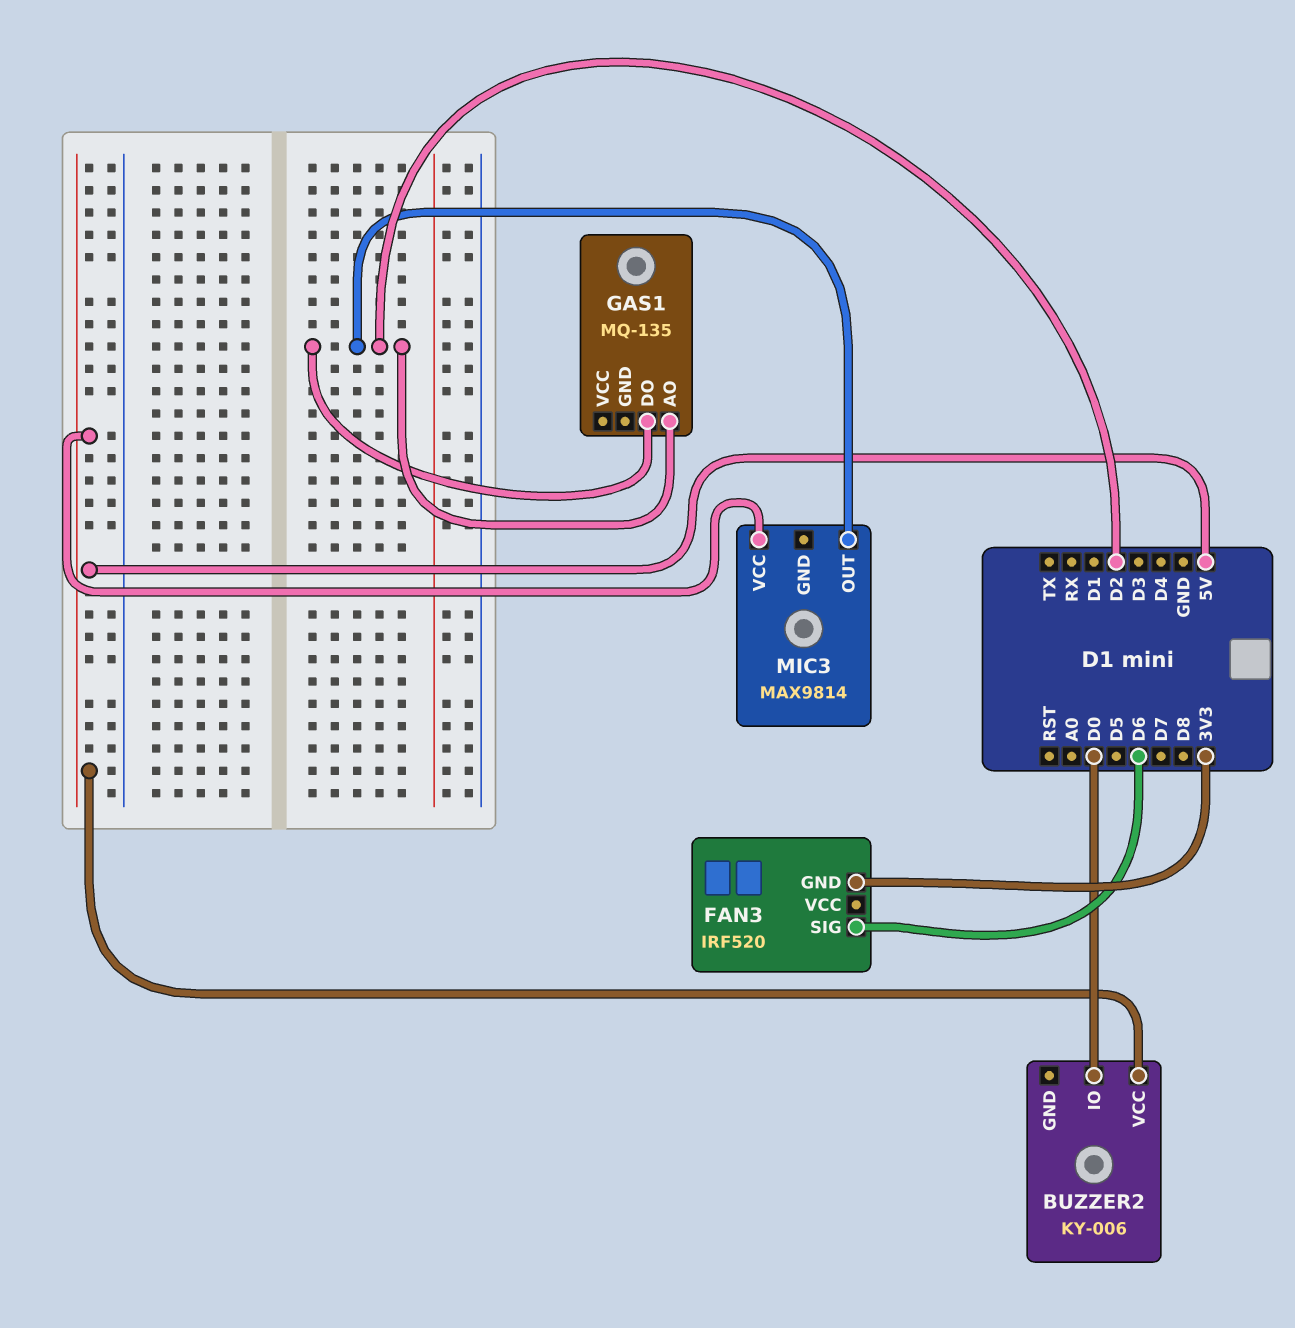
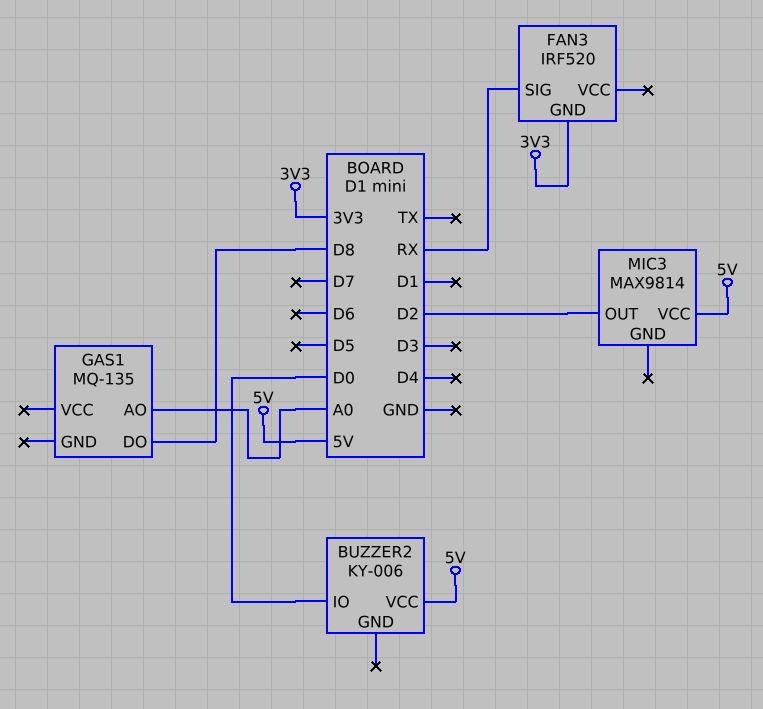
FAN3 pin SIG: D6 -> RX
GAS1 pin AO: D2 -> A0
GAS1 pin DO: D2 -> D8

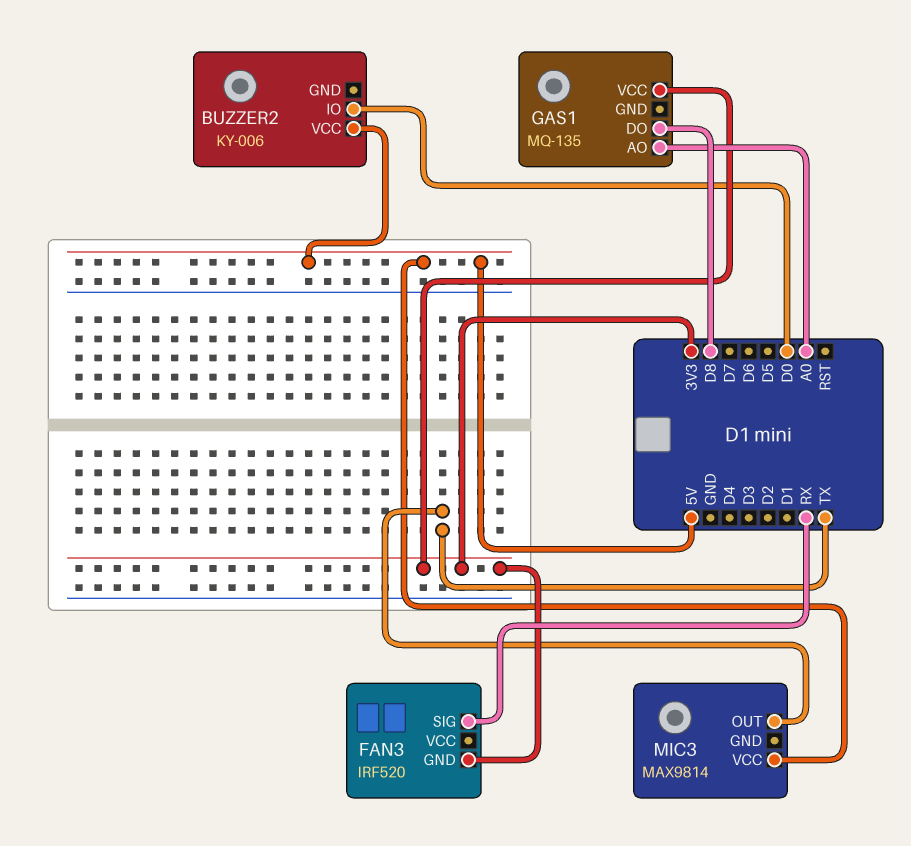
GAS1 pin VCC: none -> 3V3
MIC3 pin OUT: D2 -> TX

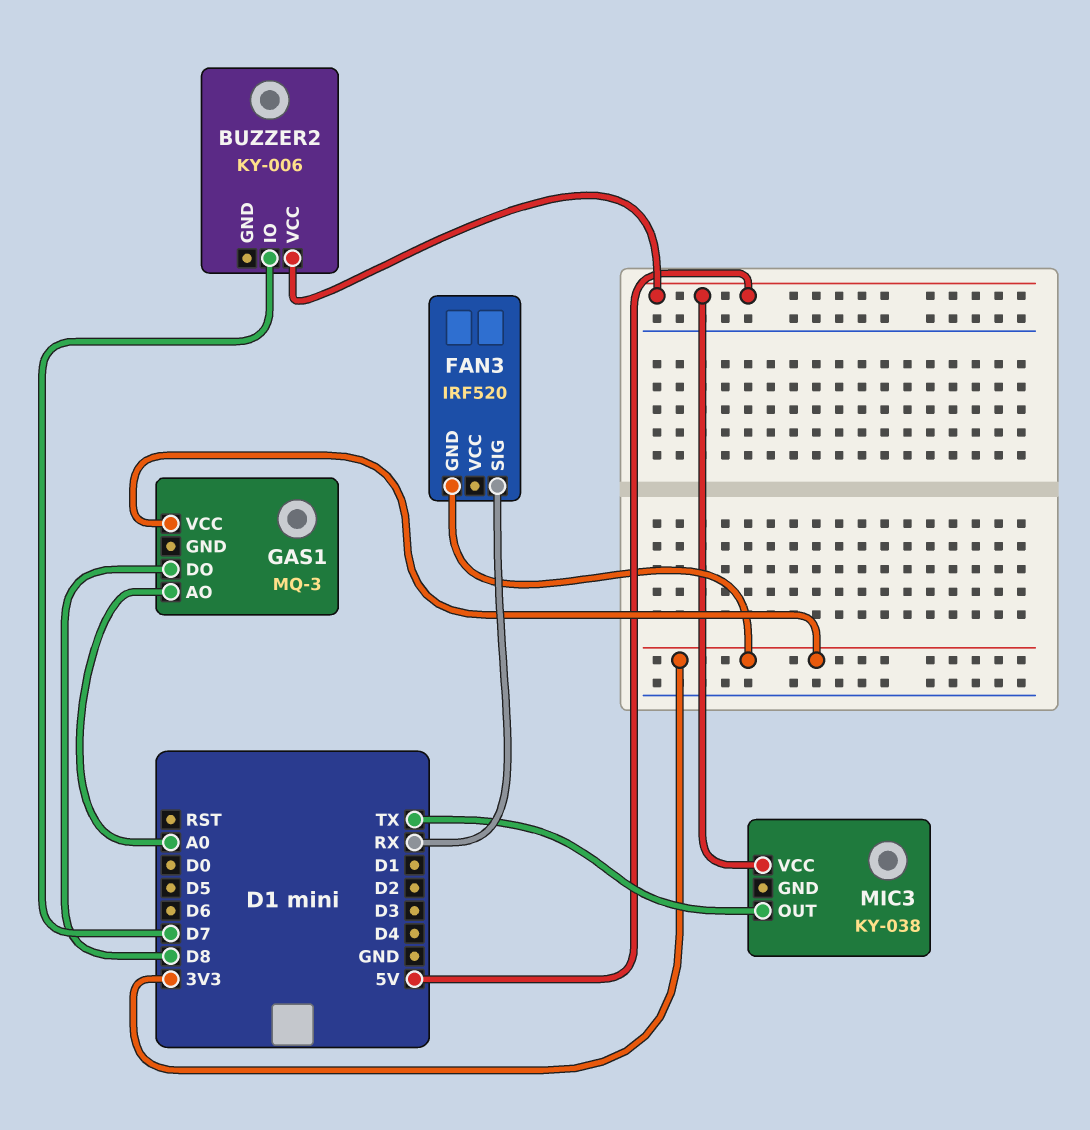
BUZZER2 pin IO: D0 -> D7
GAS1: MQ-135 -> MQ-3
MIC3: MAX9814 -> KY-038

